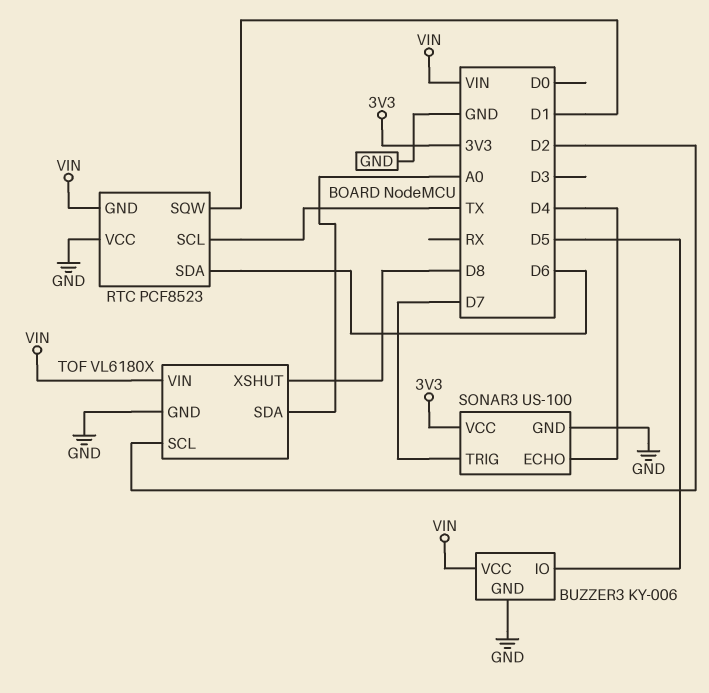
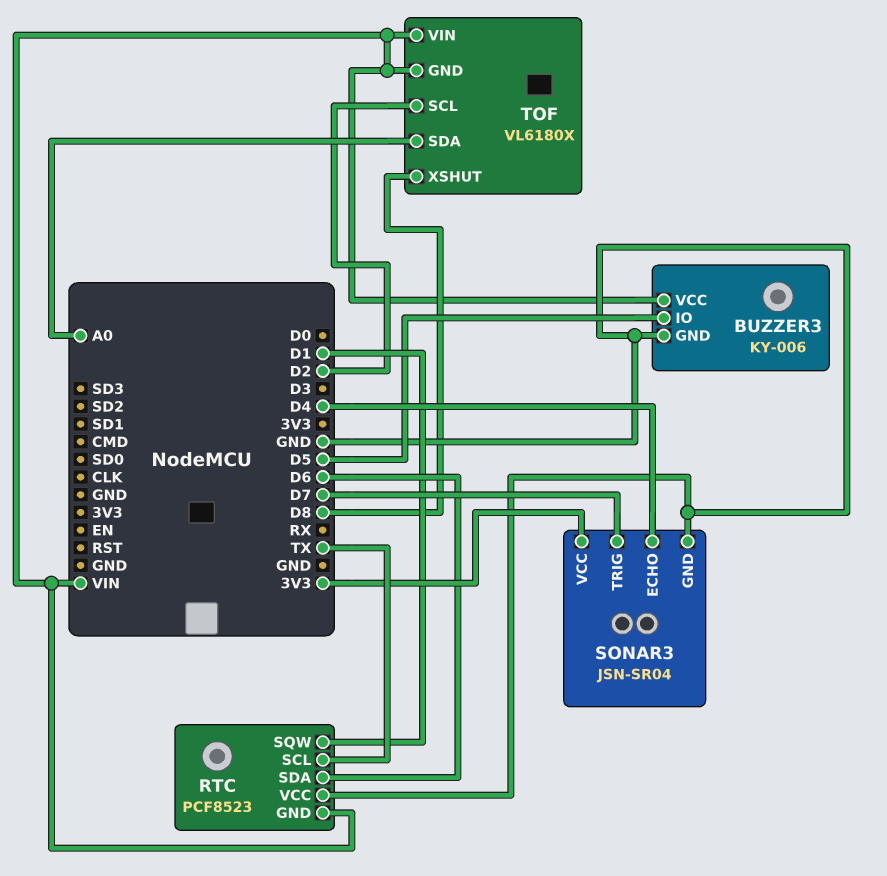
SONAR3: US-100 -> JSN-SR04
TOF pin GND: GND -> VIN

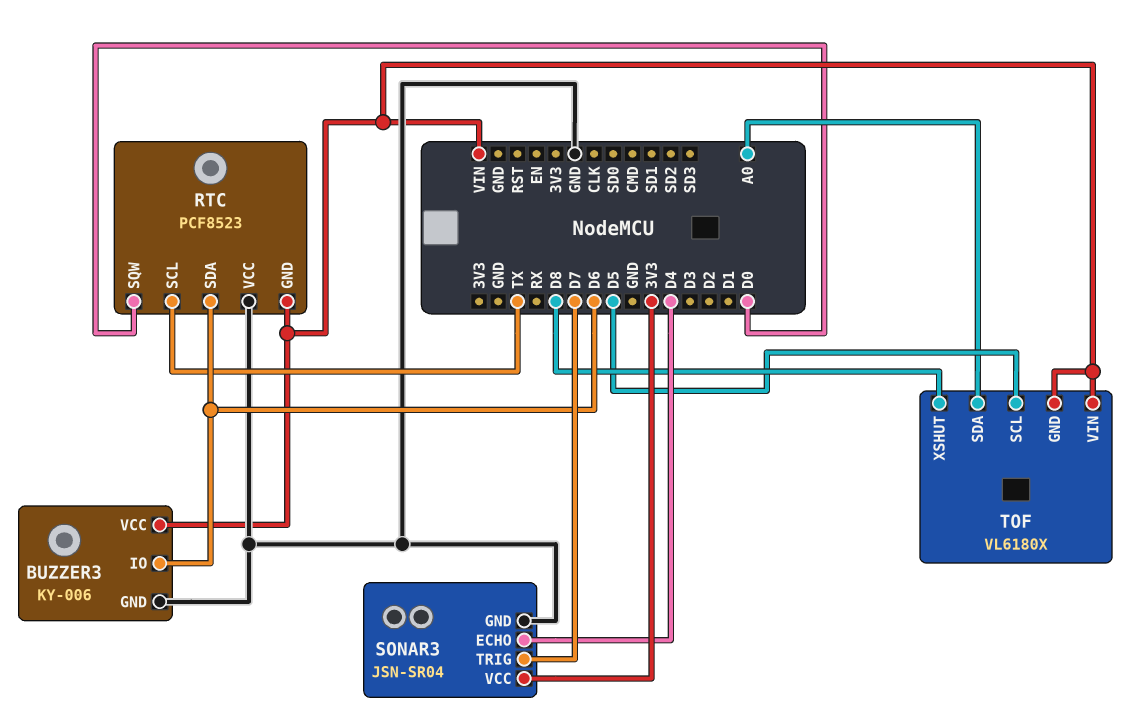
BUZZER3 pin IO: D5 -> D6
RTC pin SQW: D1 -> D0
TOF pin SCL: D2 -> D5

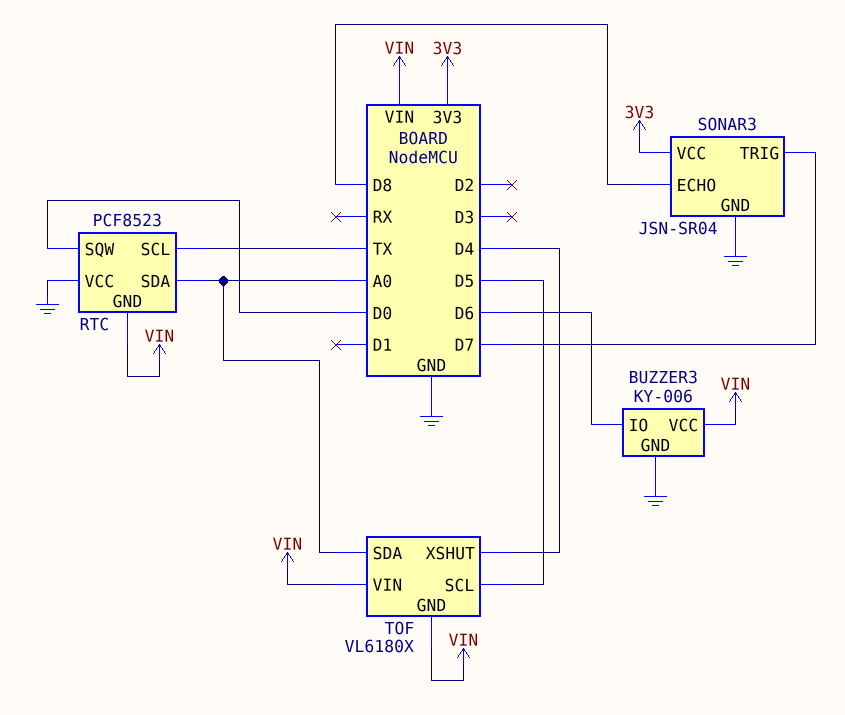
RTC pin SDA: D6 -> A0
SONAR3 pin ECHO: D4 -> D8
TOF pin XSHUT: D8 -> D4

